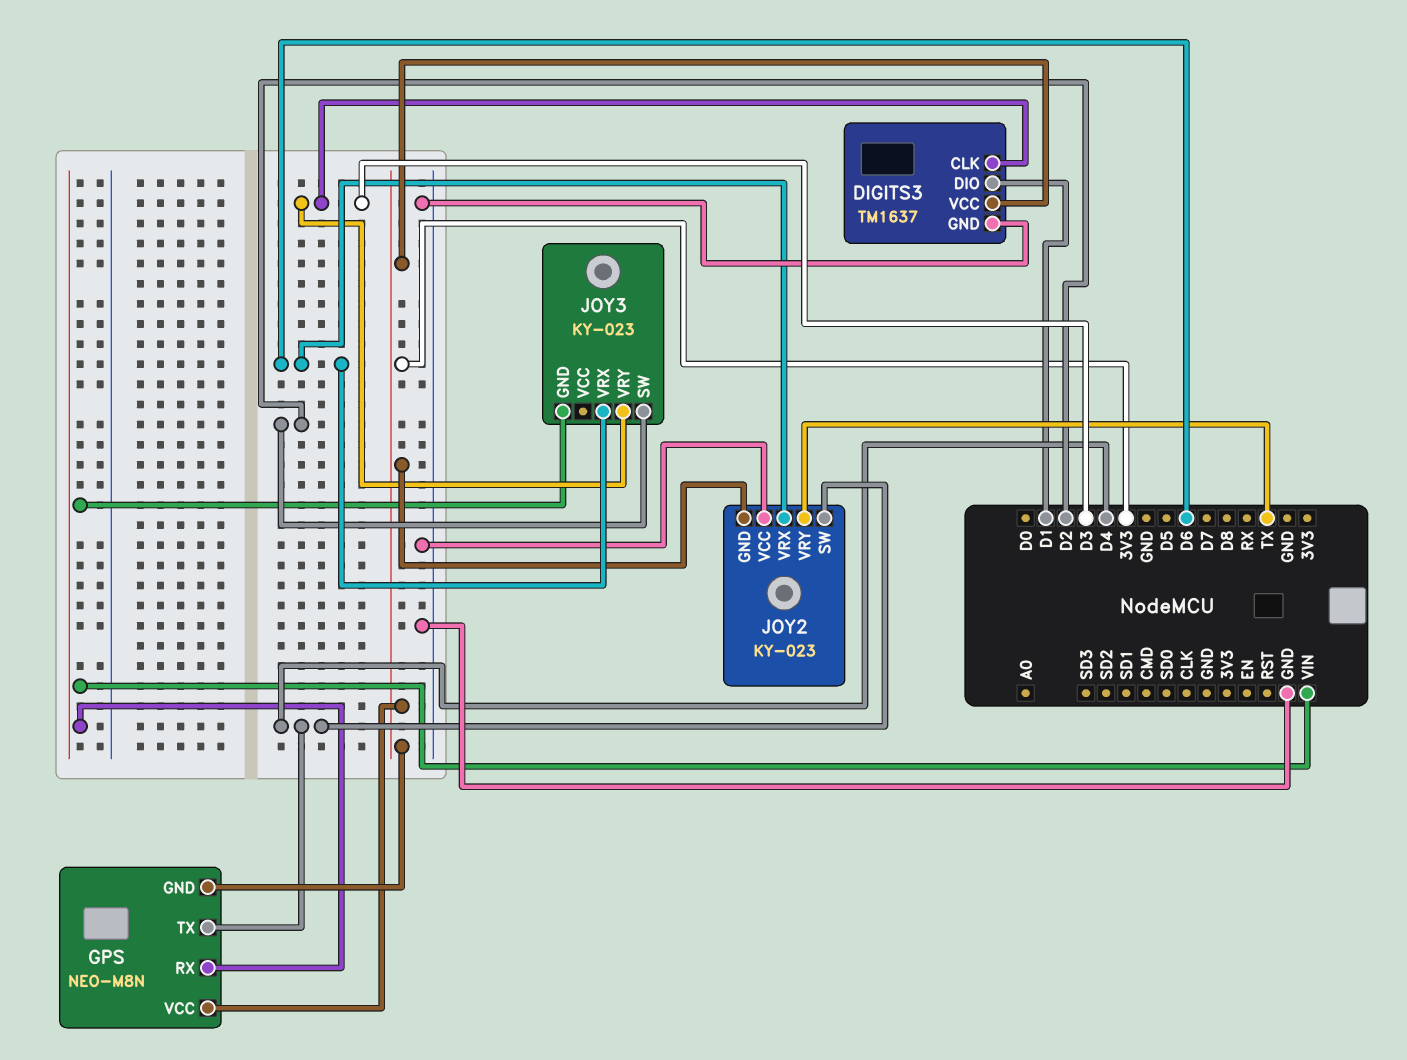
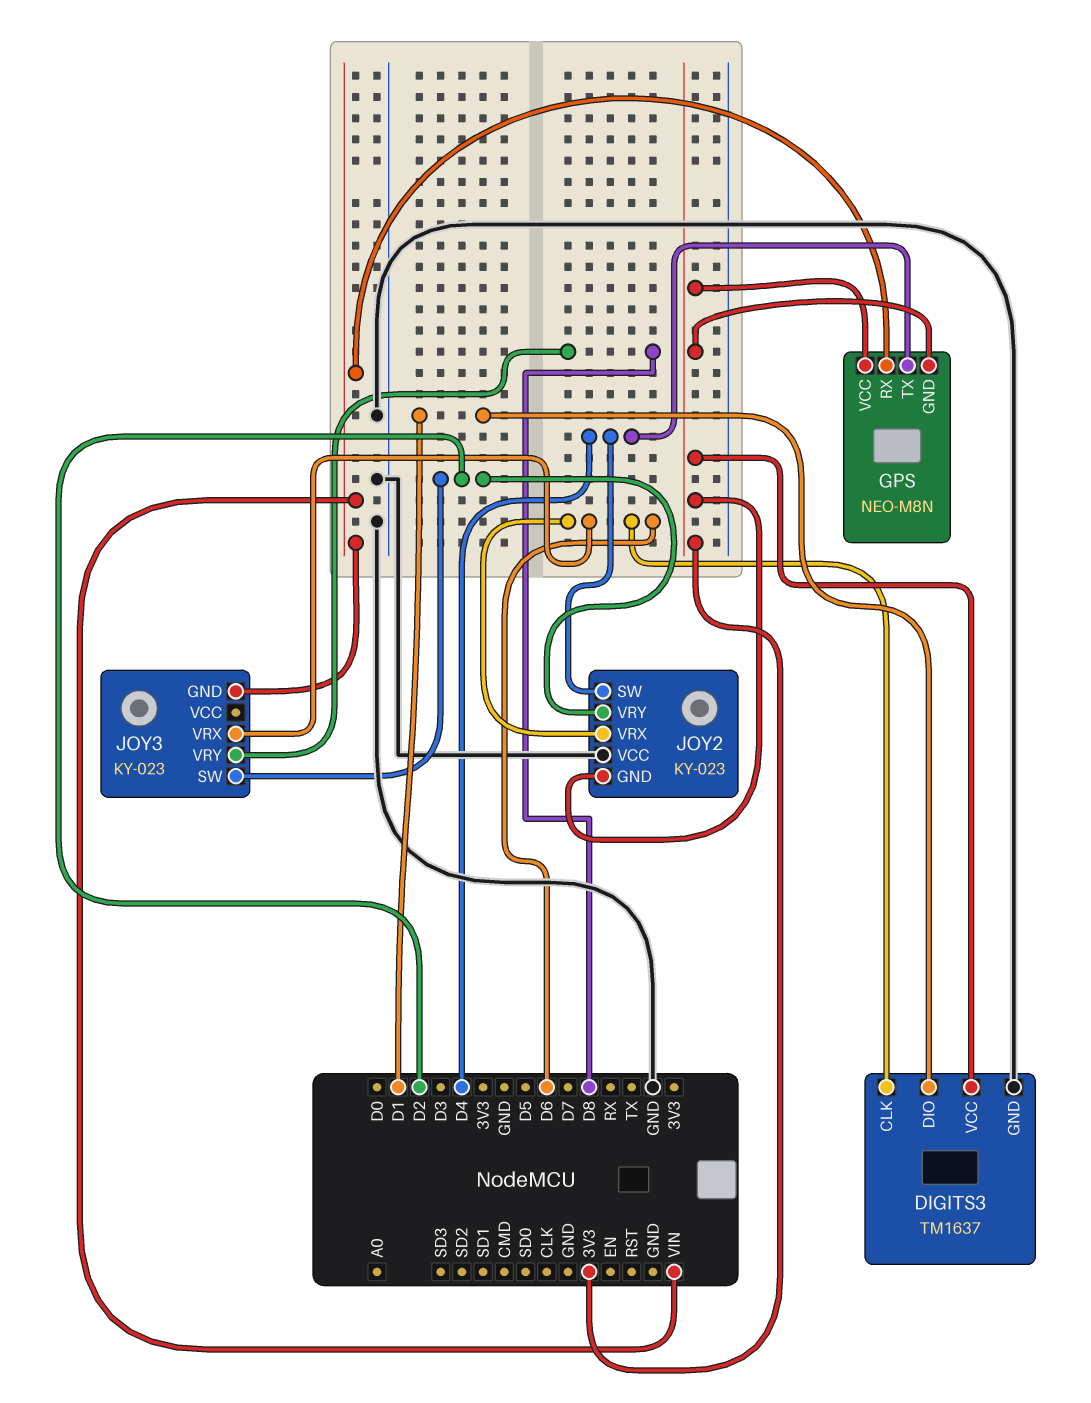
DIGITS3 pin CLK: D3 -> D6
JOY2 pin VRY: TX -> D2
JOY3 pin VRY: D3 -> D8

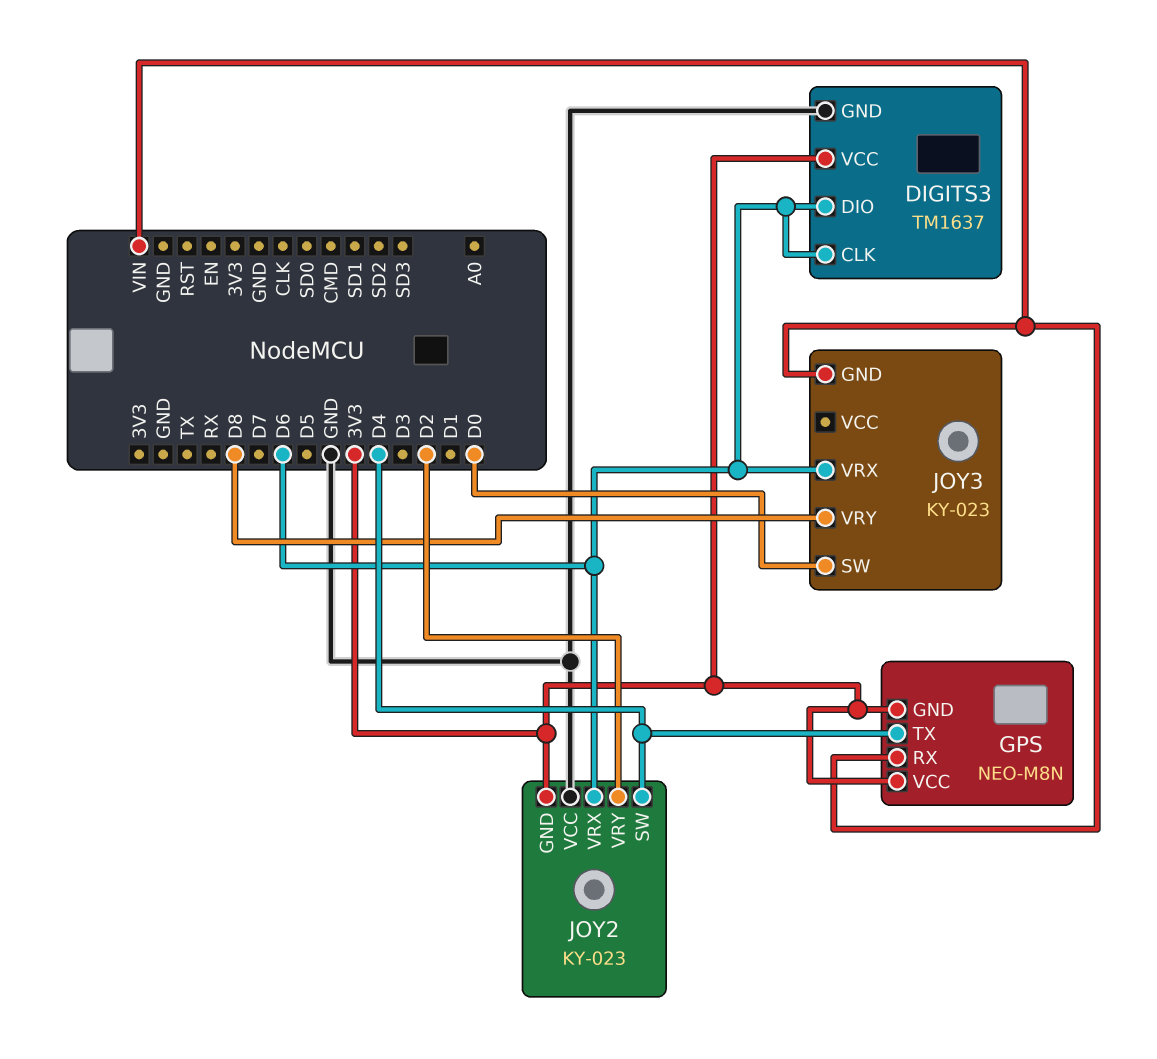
DIGITS3 pin DIO: D1 -> D6
JOY3 pin SW: D2 -> D0

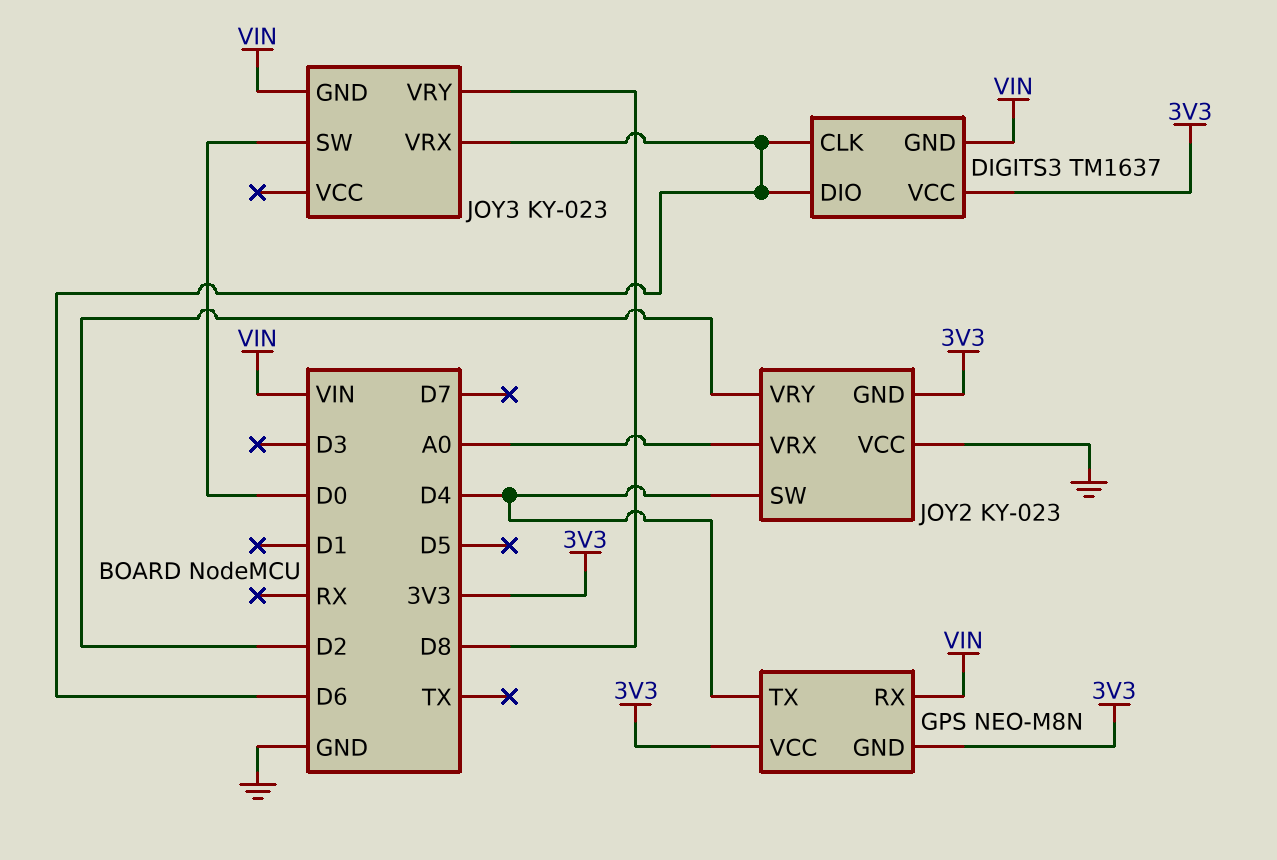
DIGITS3 pin GND: GND -> VIN
JOY2 pin VRX: D6 -> A0

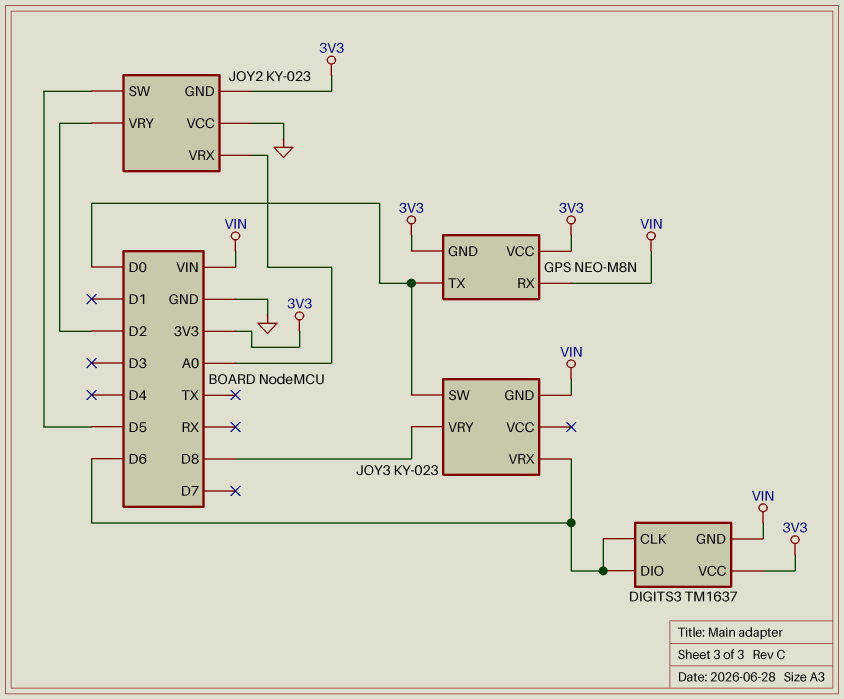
GPS pin TX: D4 -> D0
JOY2 pin SW: D4 -> D5

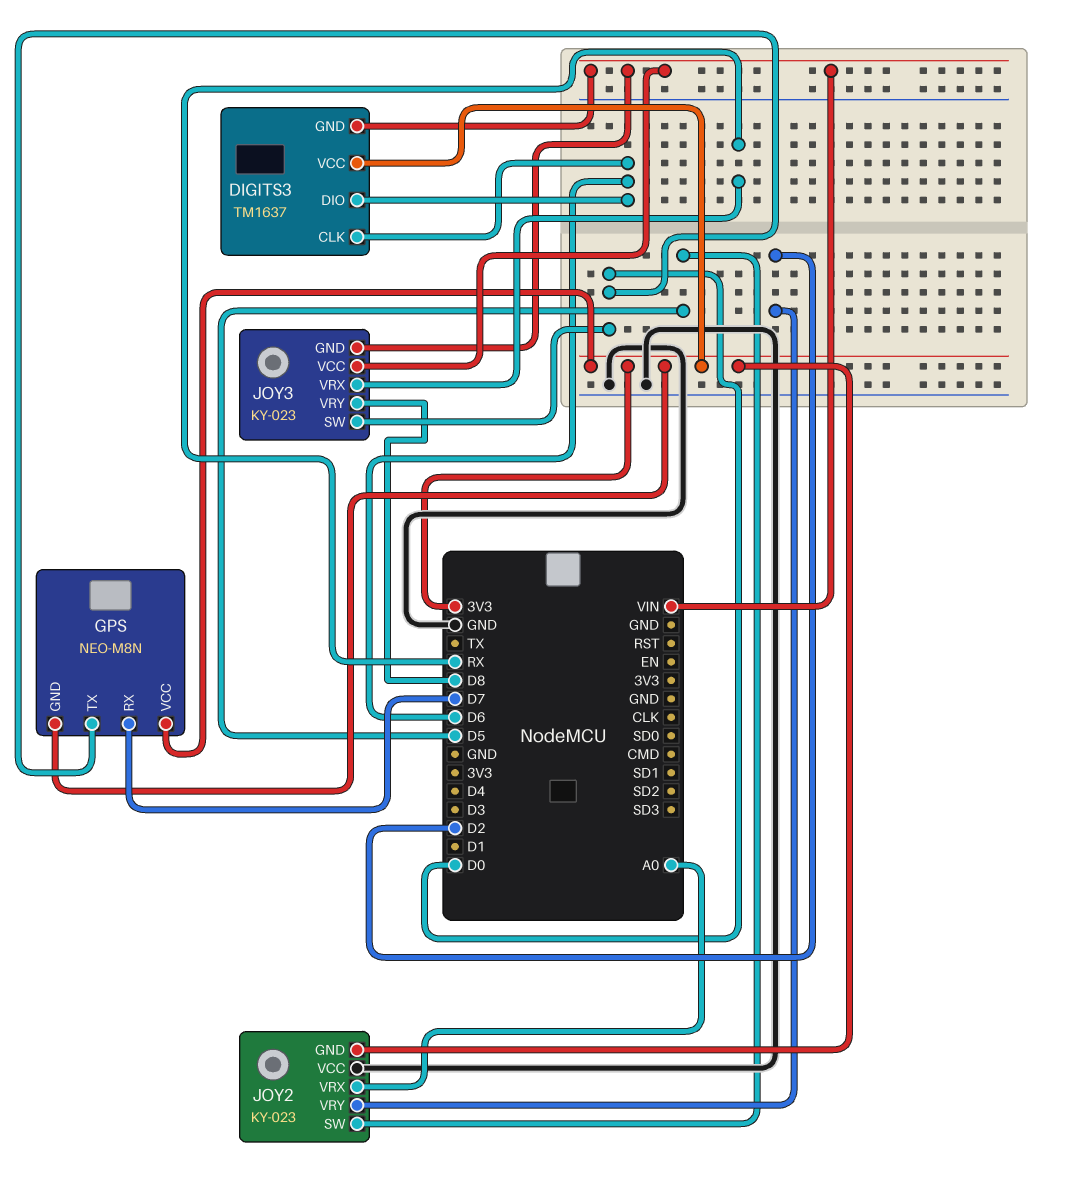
GPS pin RX: VIN -> D7
JOY3 pin VCC: none -> VIN
JOY3 pin VRX: D6 -> RX

